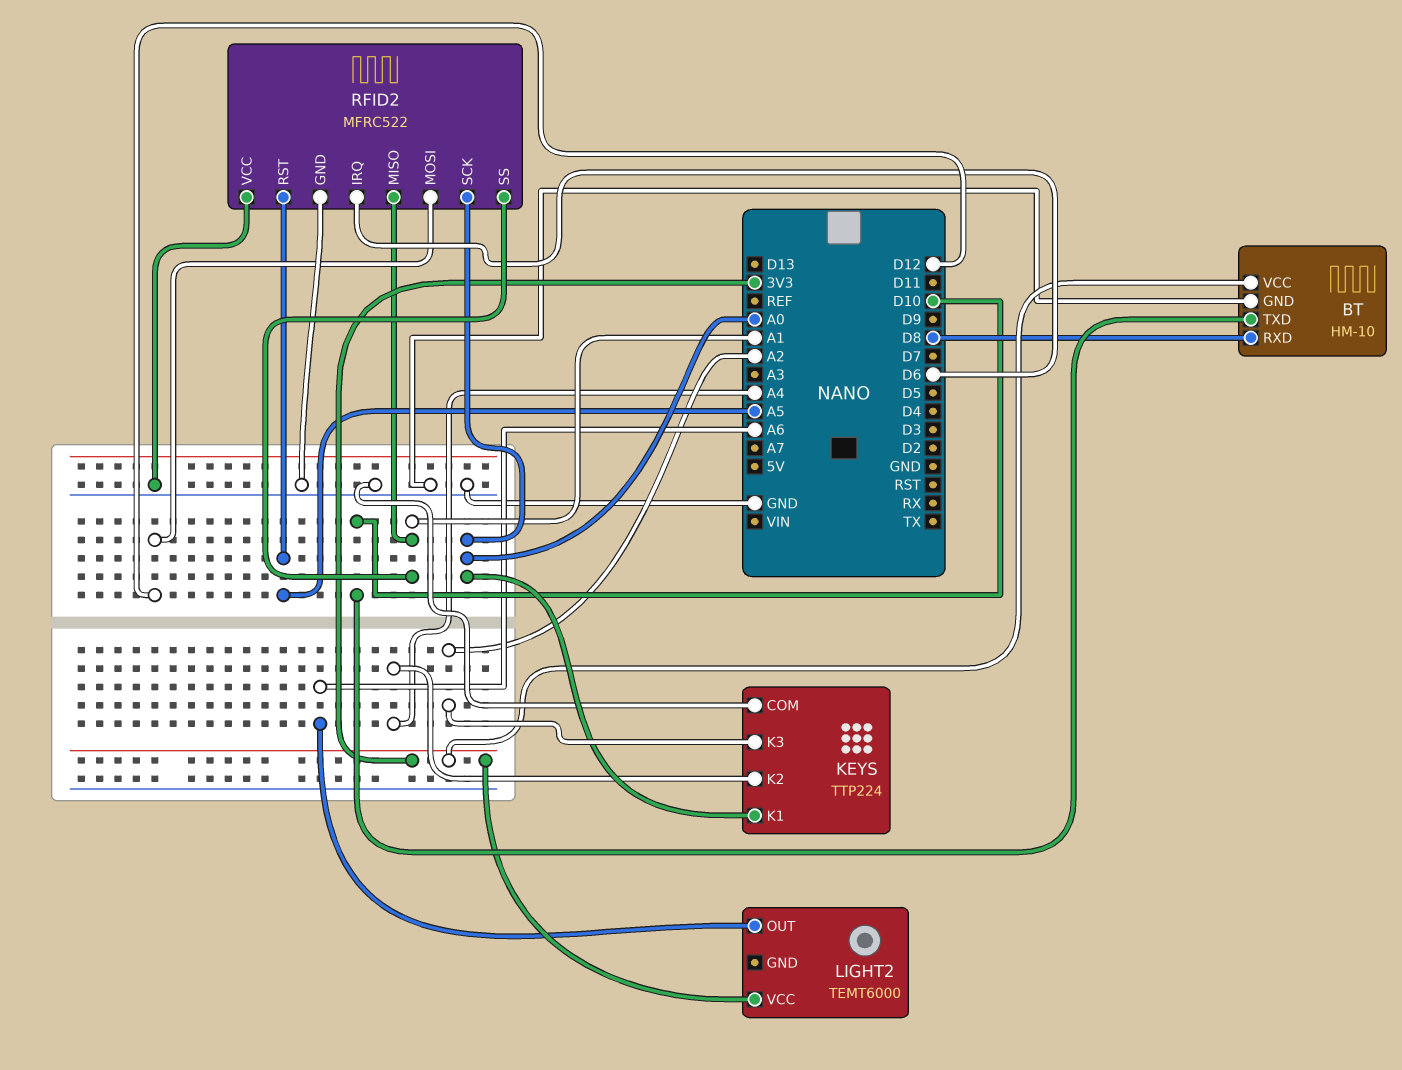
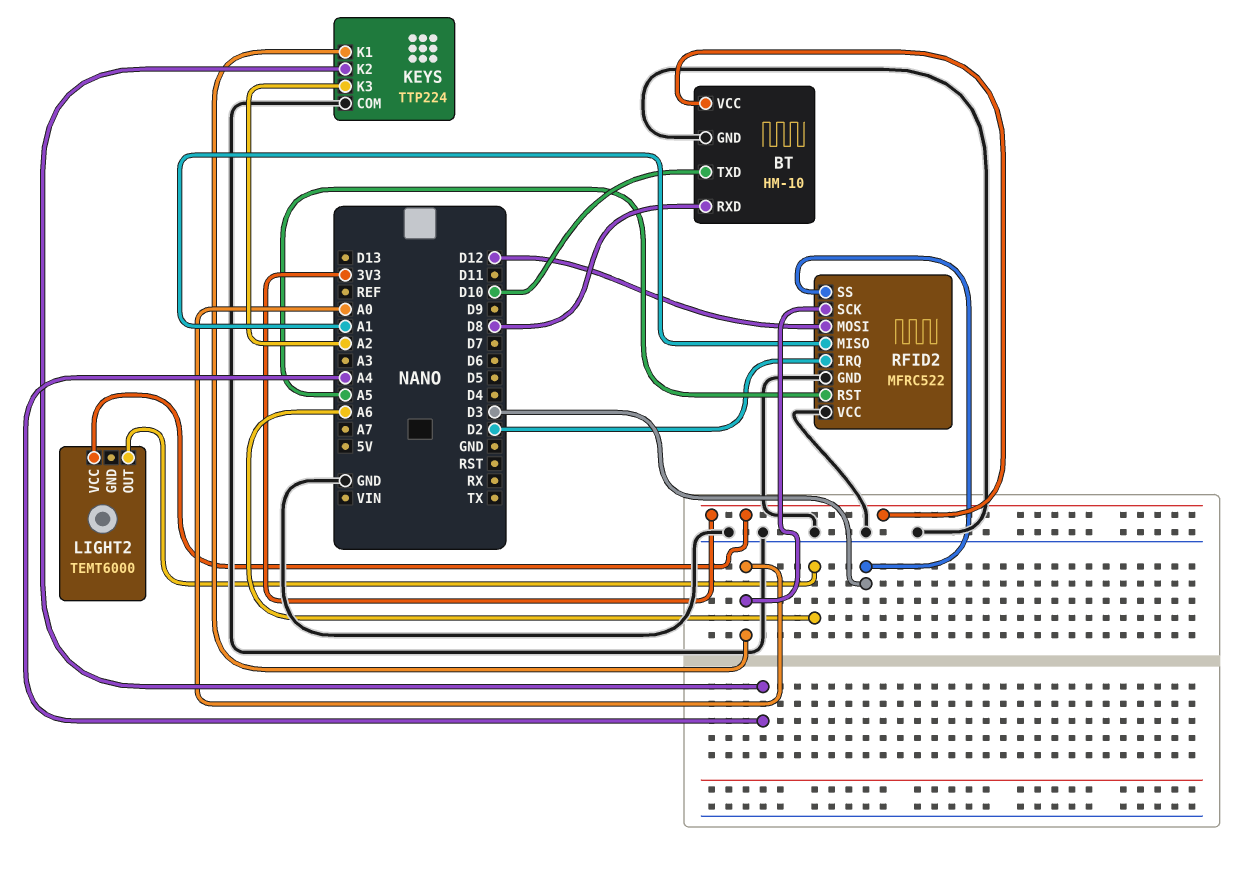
RFID2 pin IRQ: D6 -> D2
RFID2 pin SS: A1 -> D3

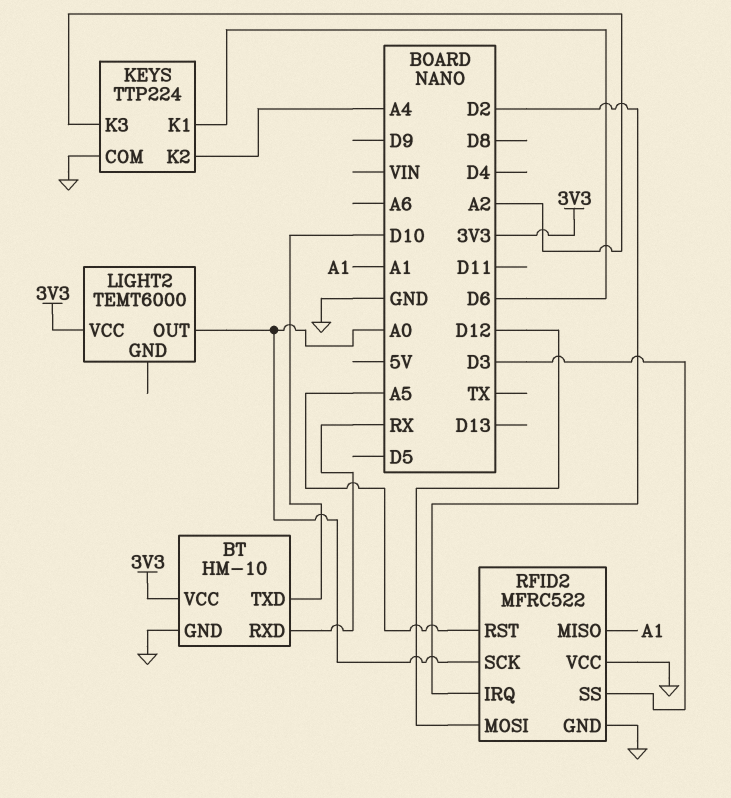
BT pin RXD: D8 -> RX
KEYS pin K1: A0 -> D6
LIGHT2 pin OUT: A6 -> A0

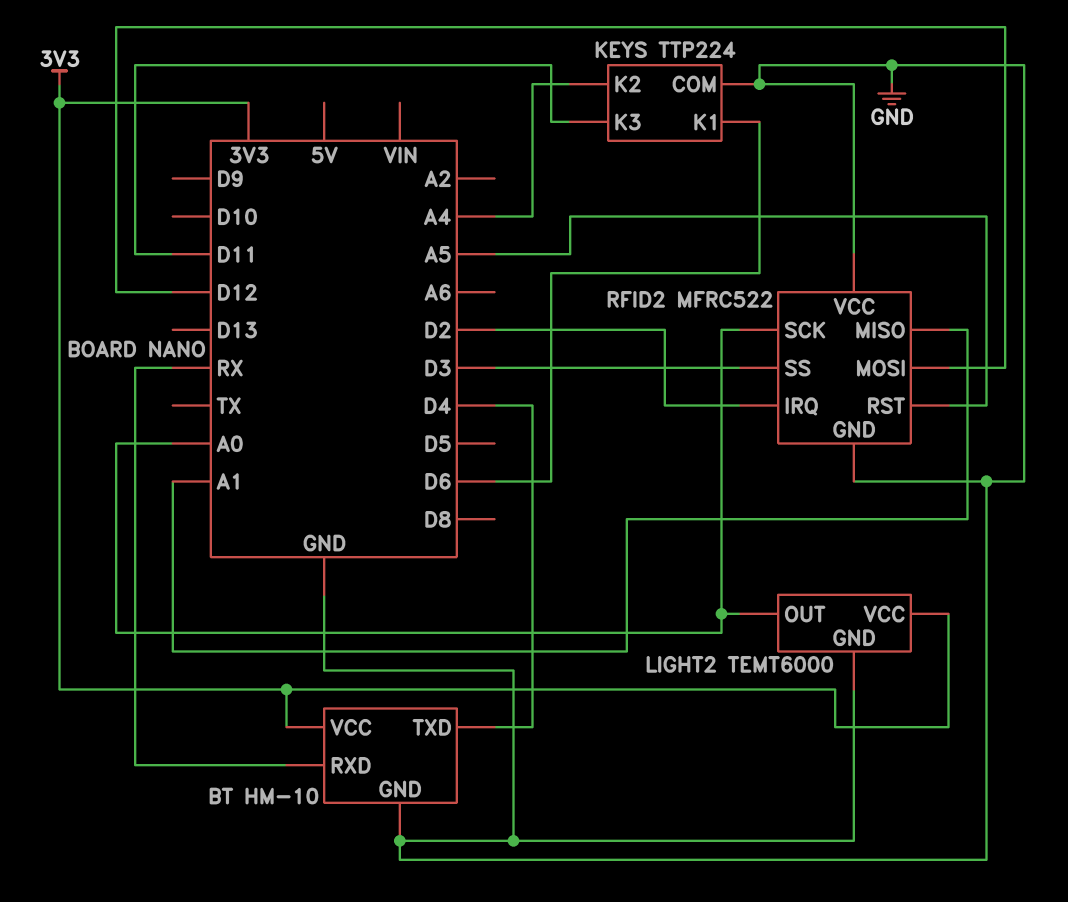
BT pin TXD: D10 -> D4
KEYS pin K3: A2 -> D11
LIGHT2 pin GND: none -> GND

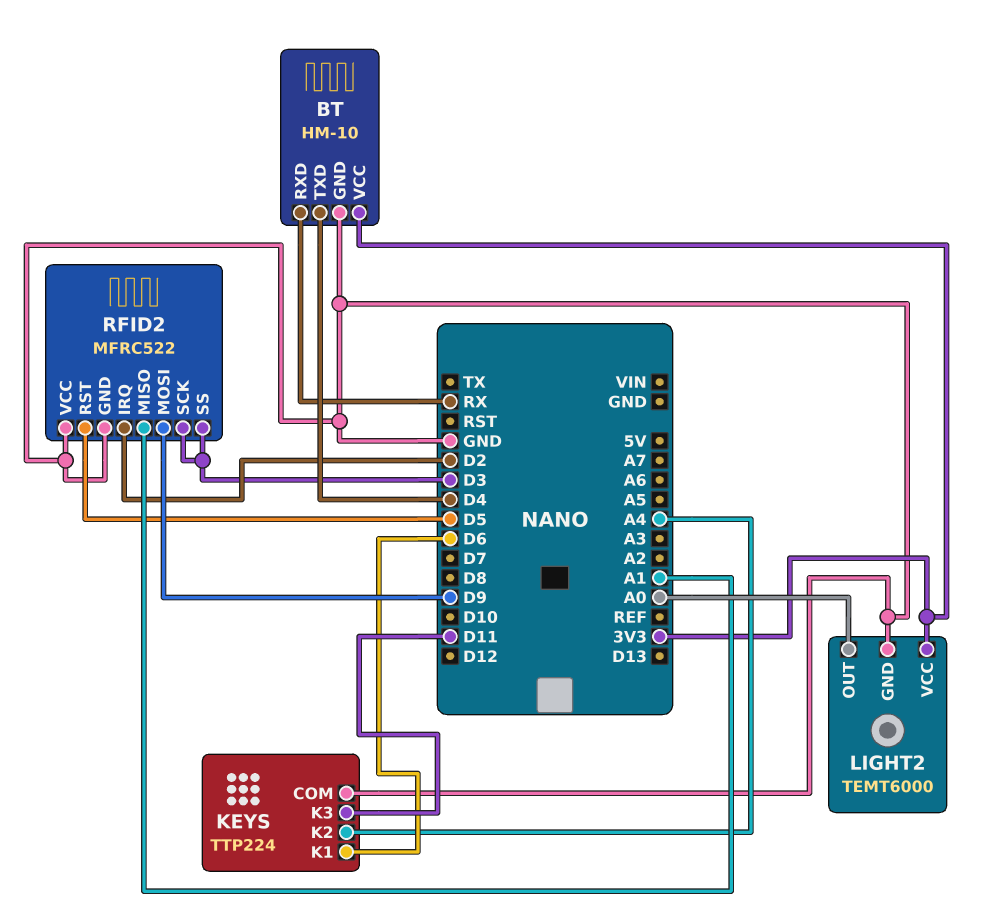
RFID2 pin MOSI: D12 -> D9
RFID2 pin RST: A5 -> D5
RFID2 pin SCK: A0 -> D3

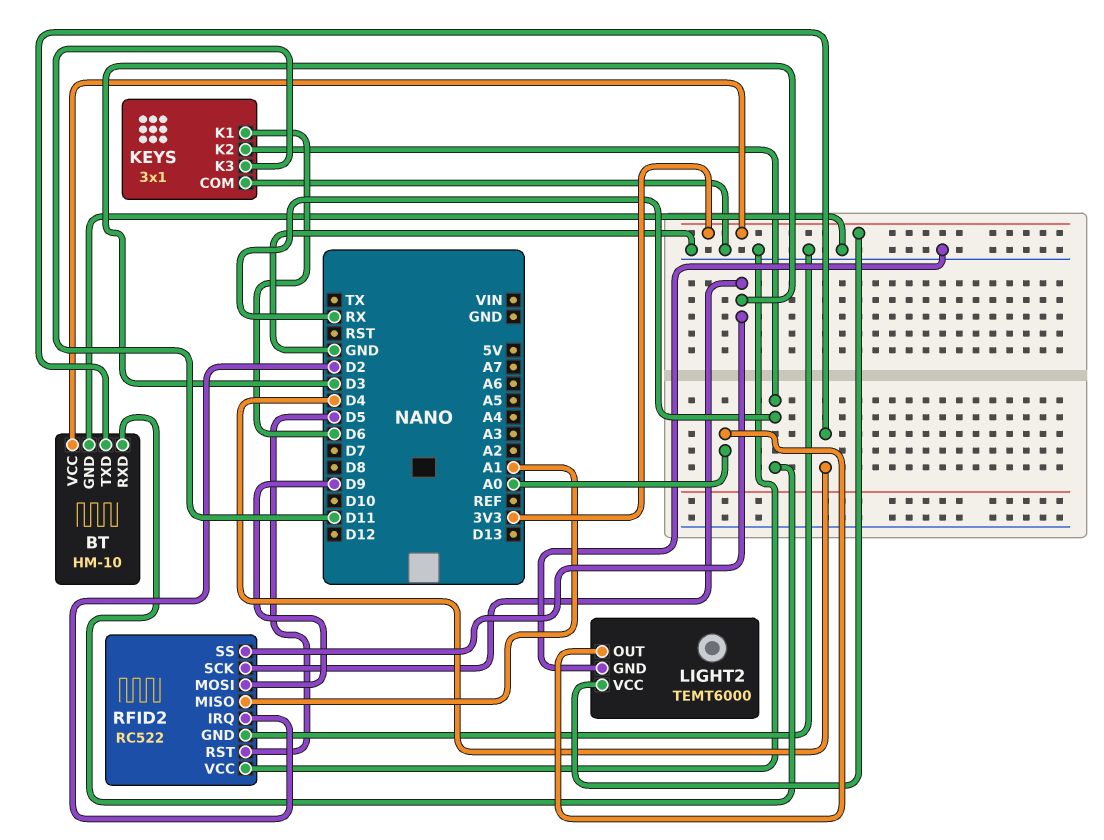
KEYS: TTP224 -> 3x1
KEYS pin K2: A4 -> RX
RFID2: MFRC522 -> RC522

